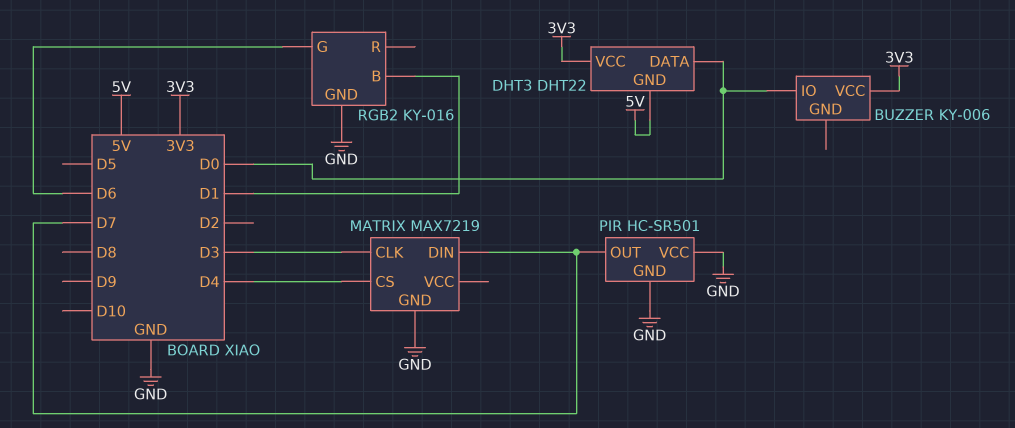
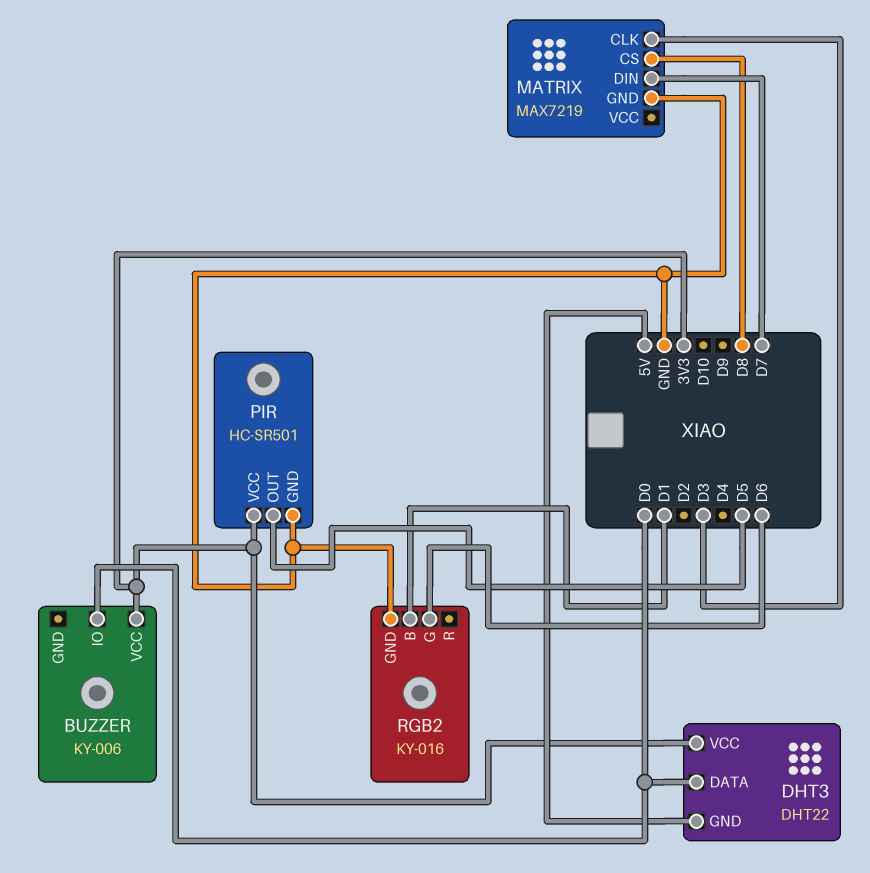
MATRIX pin CS: D4 -> D8
PIR pin OUT: D7 -> D5
PIR pin VCC: GND -> 3V3

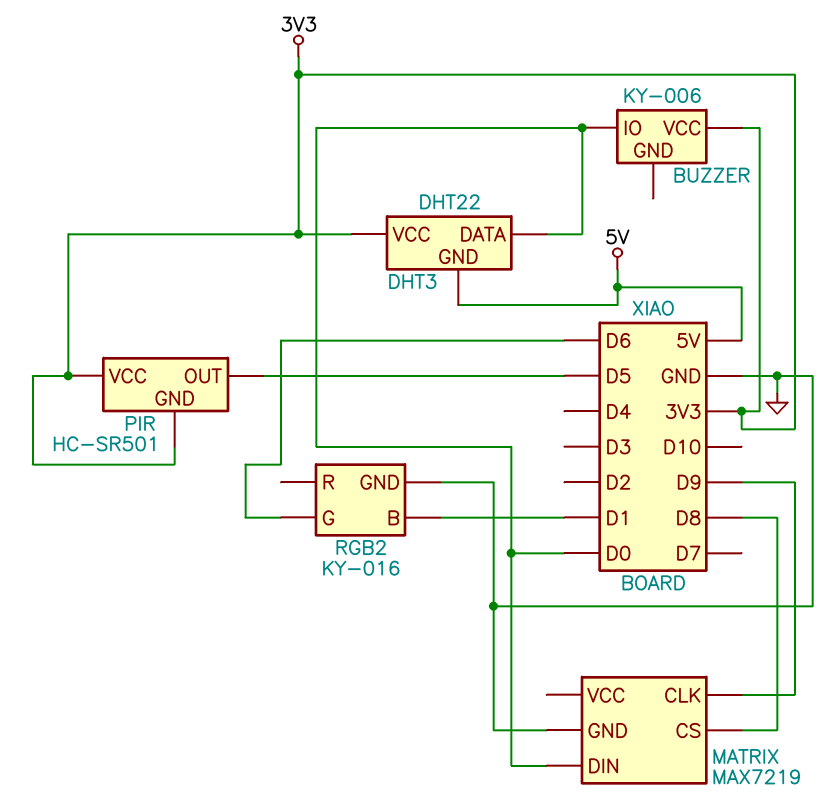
MATRIX pin CLK: D3 -> D9
MATRIX pin DIN: D7 -> D0
PIR pin GND: GND -> 3V3

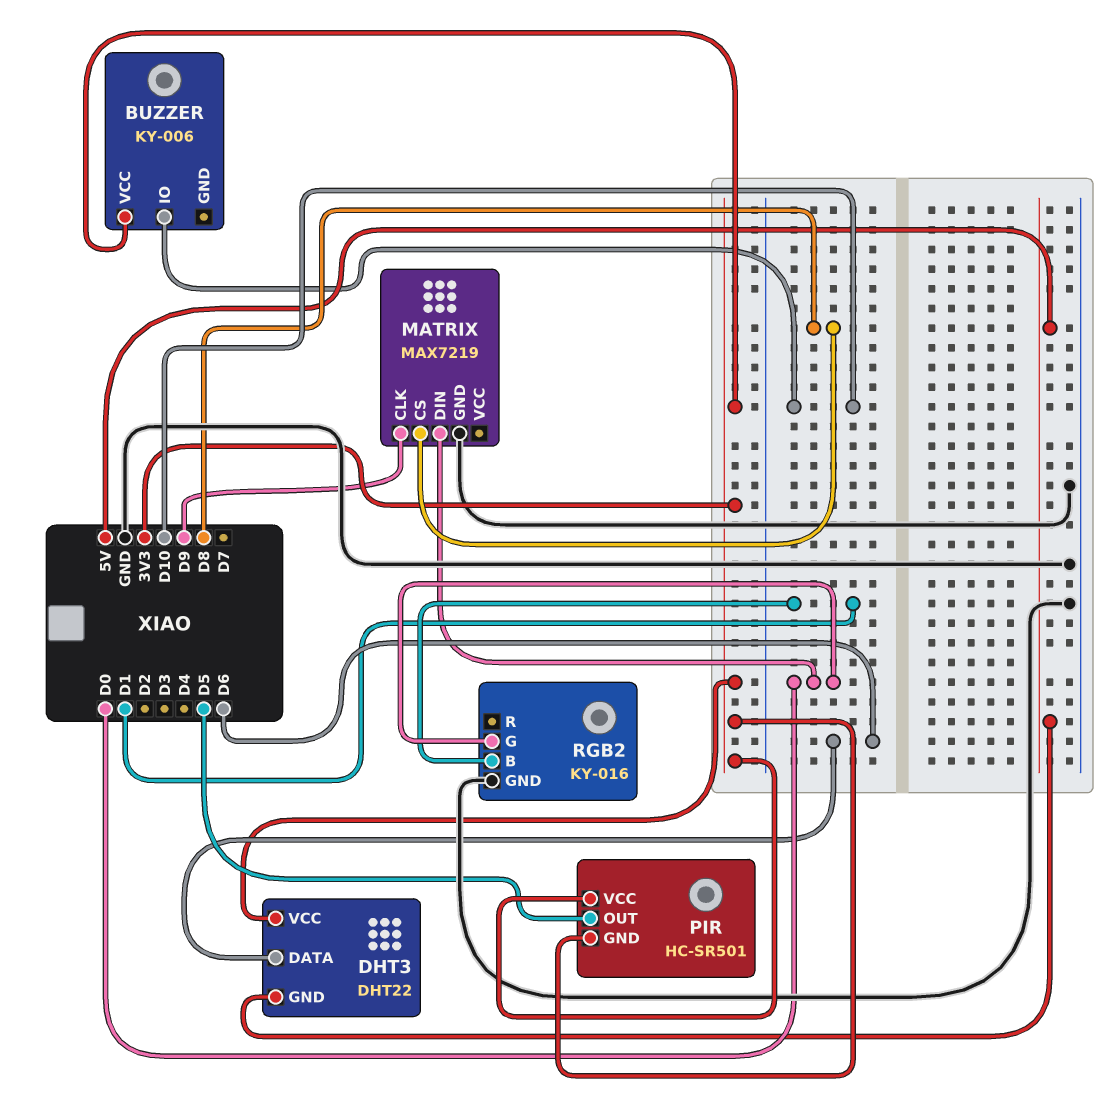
BUZZER pin IO: D0 -> D10
DHT3 pin DATA: D0 -> D6
RGB2 pin G: D6 -> D0

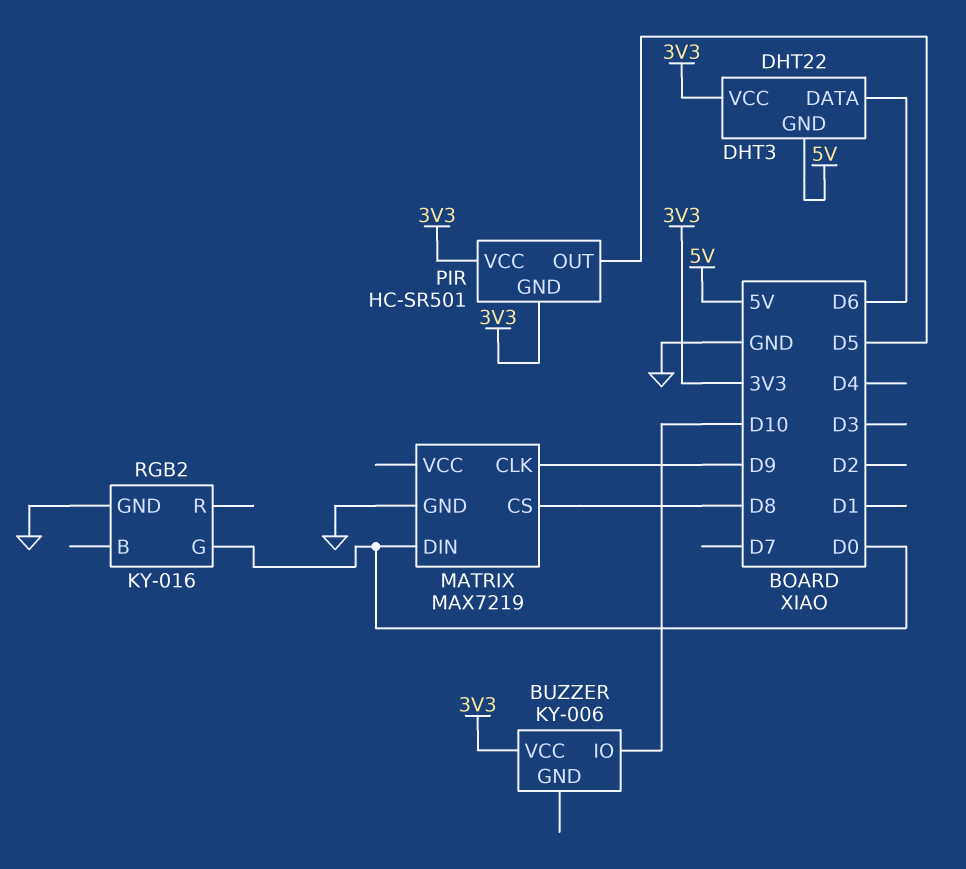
RGB2 pin B: D1 -> none

